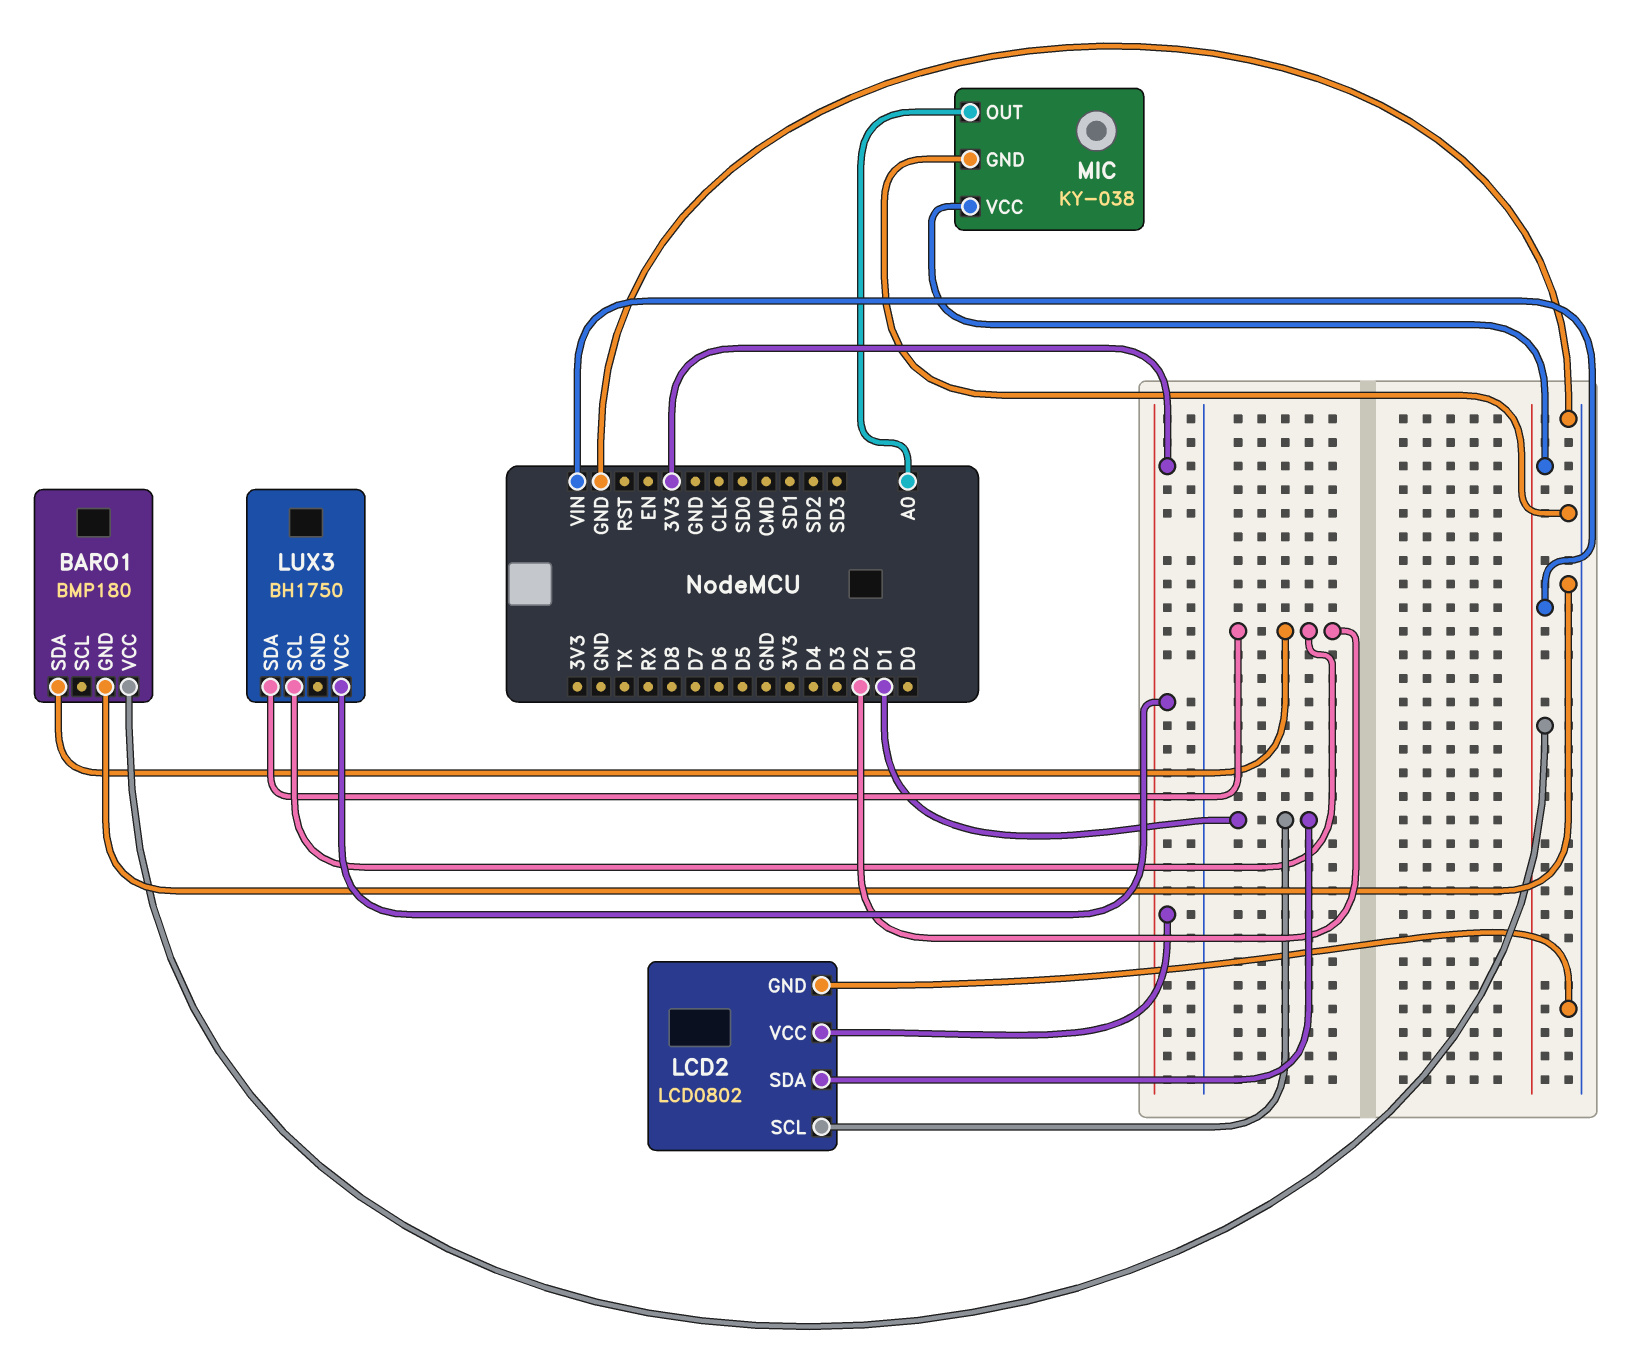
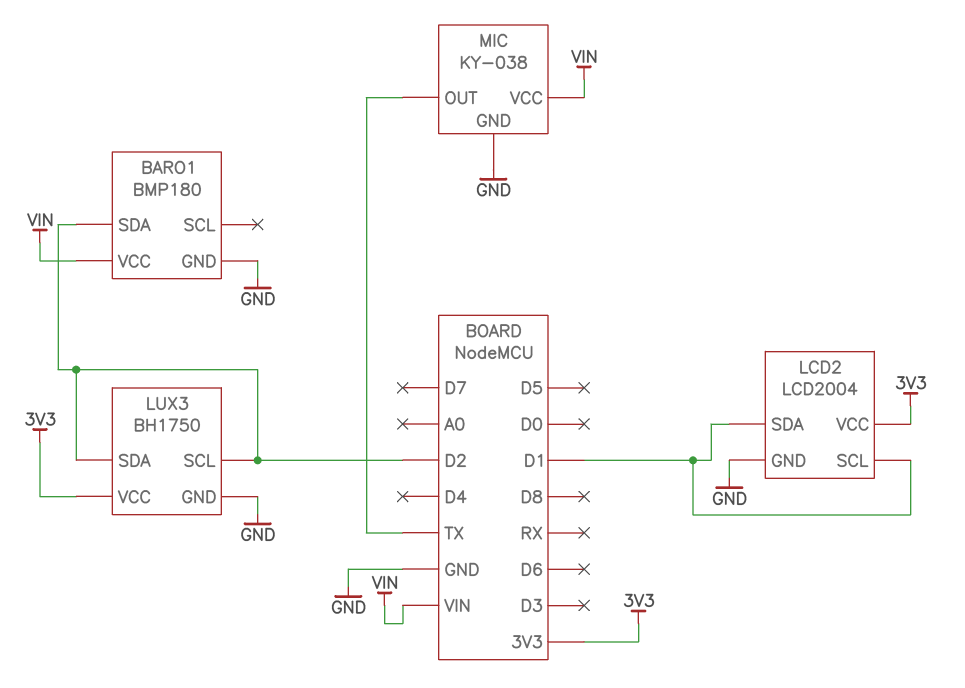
LCD2: LCD0802 -> LCD2004
LUX3 pin GND: none -> GND
MIC pin OUT: A0 -> TX

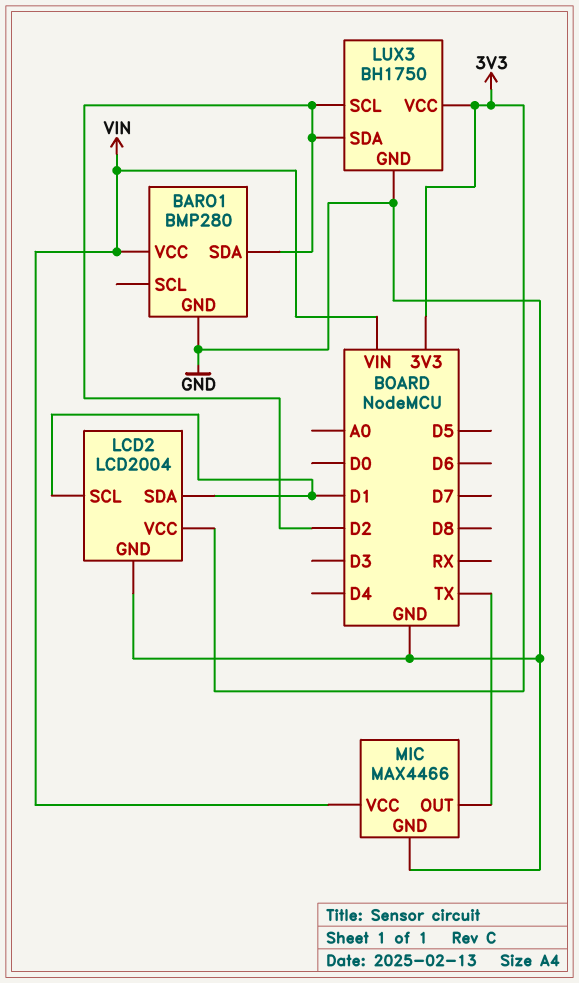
BARO1: BMP180 -> BMP280
MIC: KY-038 -> MAX4466

